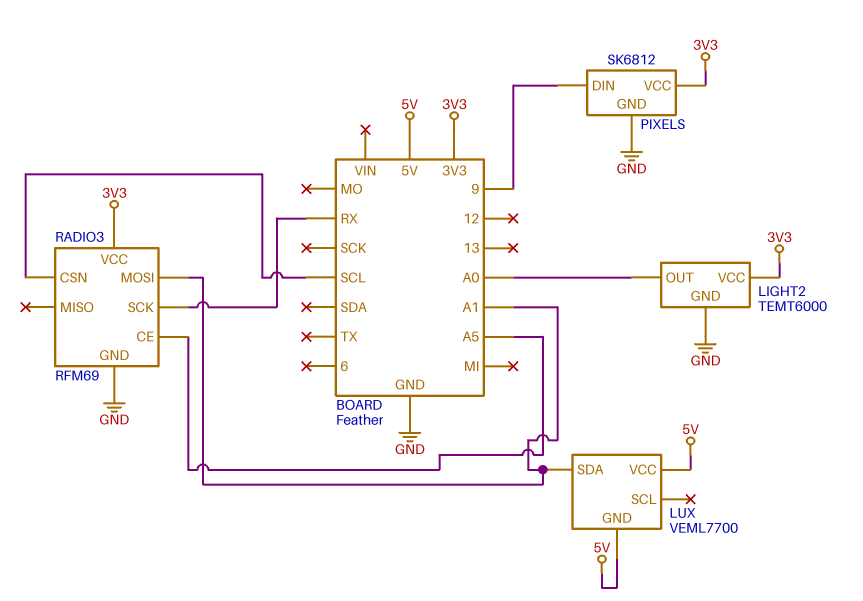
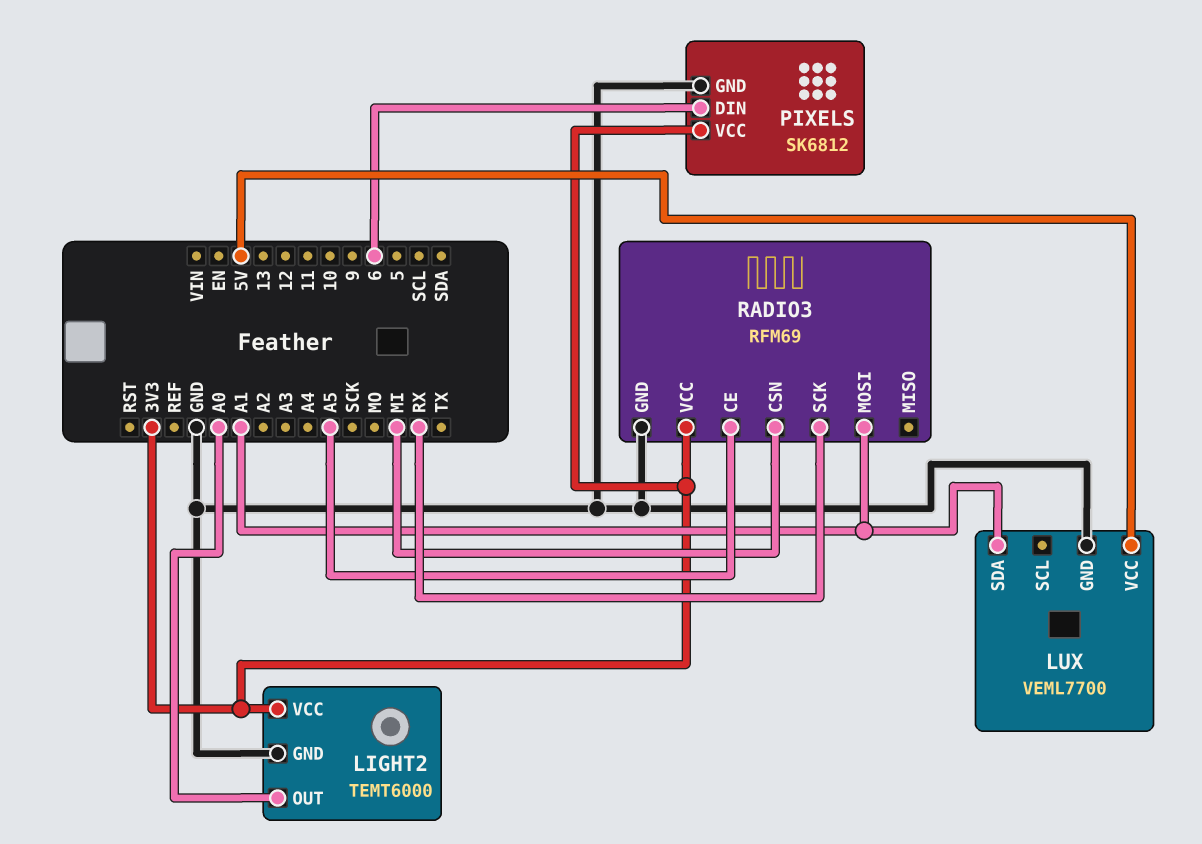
LUX pin GND: 5V -> GND
PIXELS pin DIN: 9 -> 6
RADIO3 pin CSN: SCL -> MI

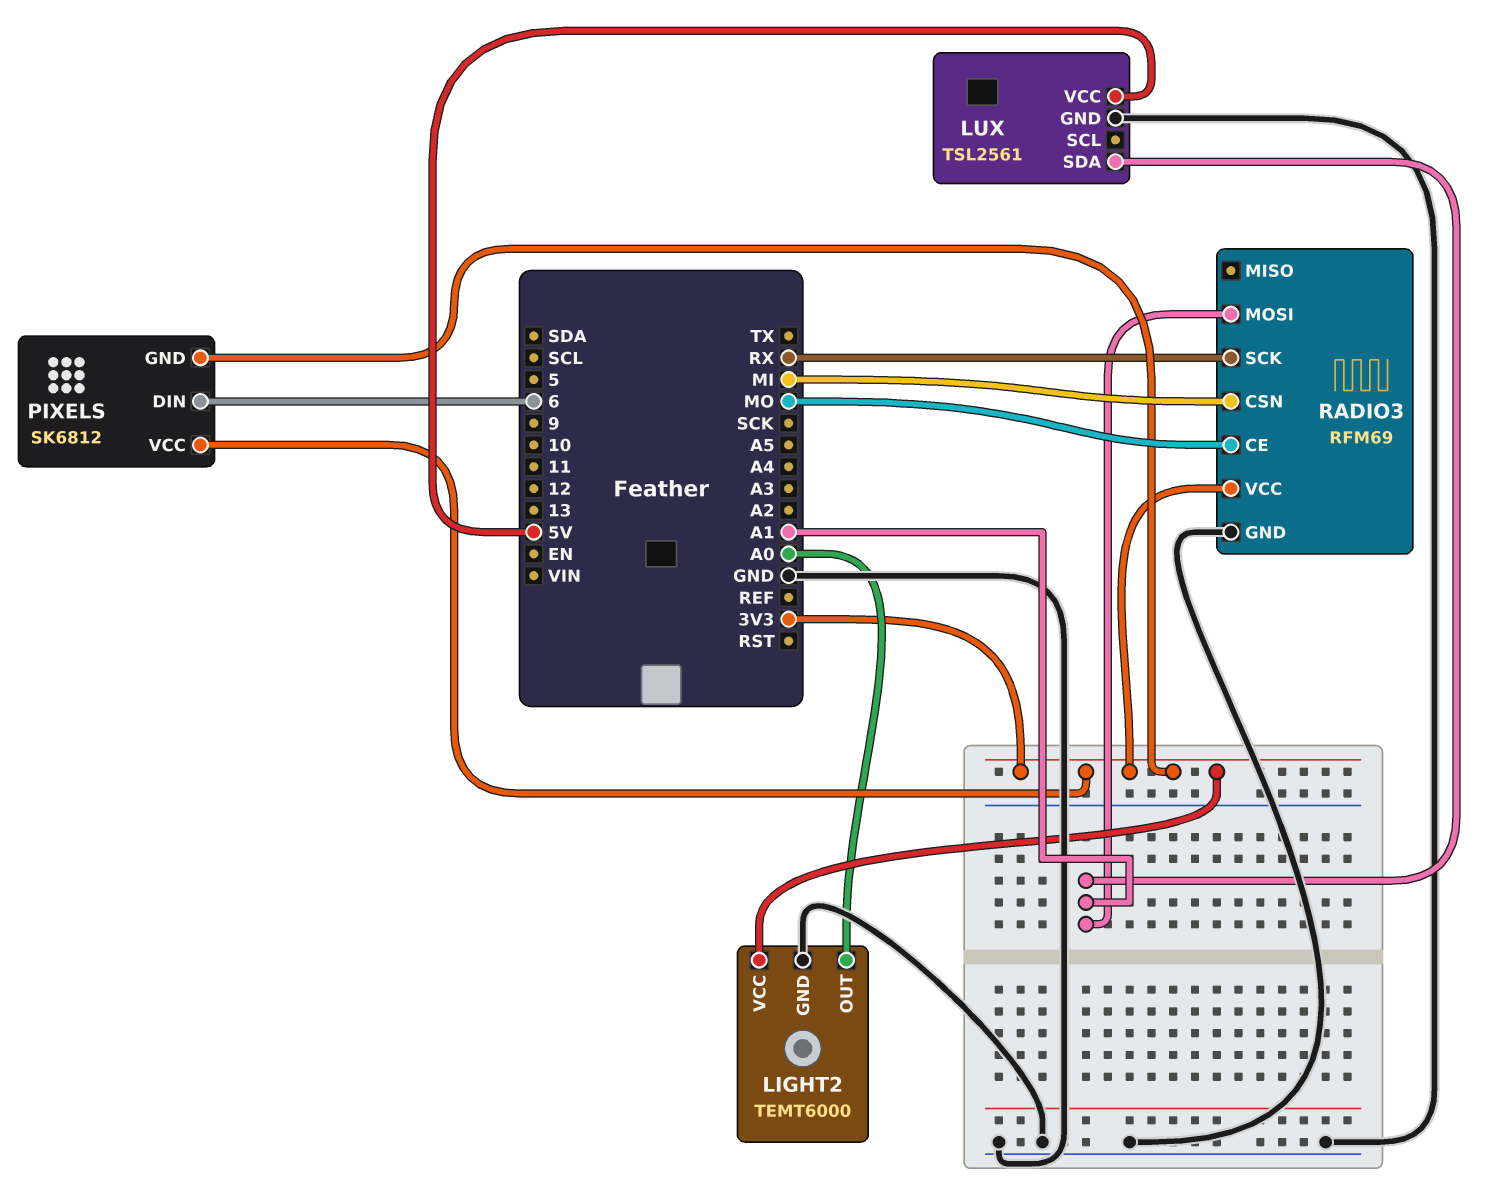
LUX: VEML7700 -> TSL2561
PIXELS pin GND: GND -> 3V3
RADIO3 pin CE: A5 -> MO

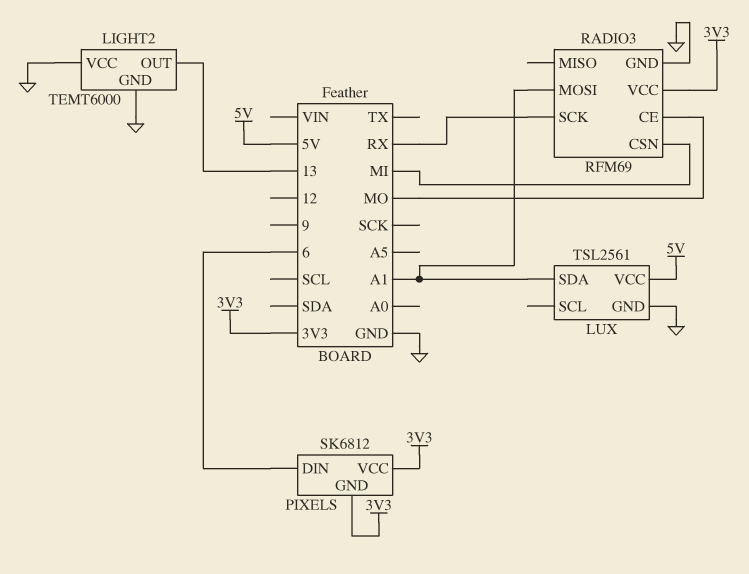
LIGHT2 pin OUT: A0 -> 13
LIGHT2 pin VCC: 3V3 -> GND

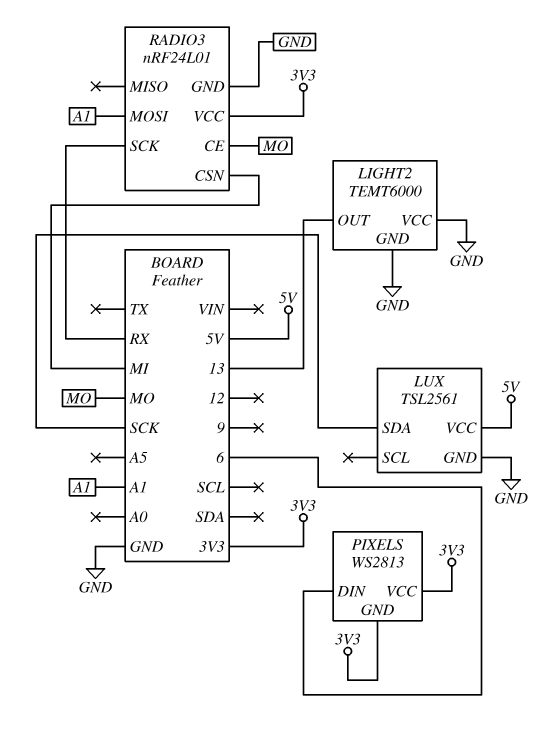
LUX pin SDA: A1 -> SCK
PIXELS: SK6812 -> WS2813
RADIO3: RFM69 -> nRF24L01

